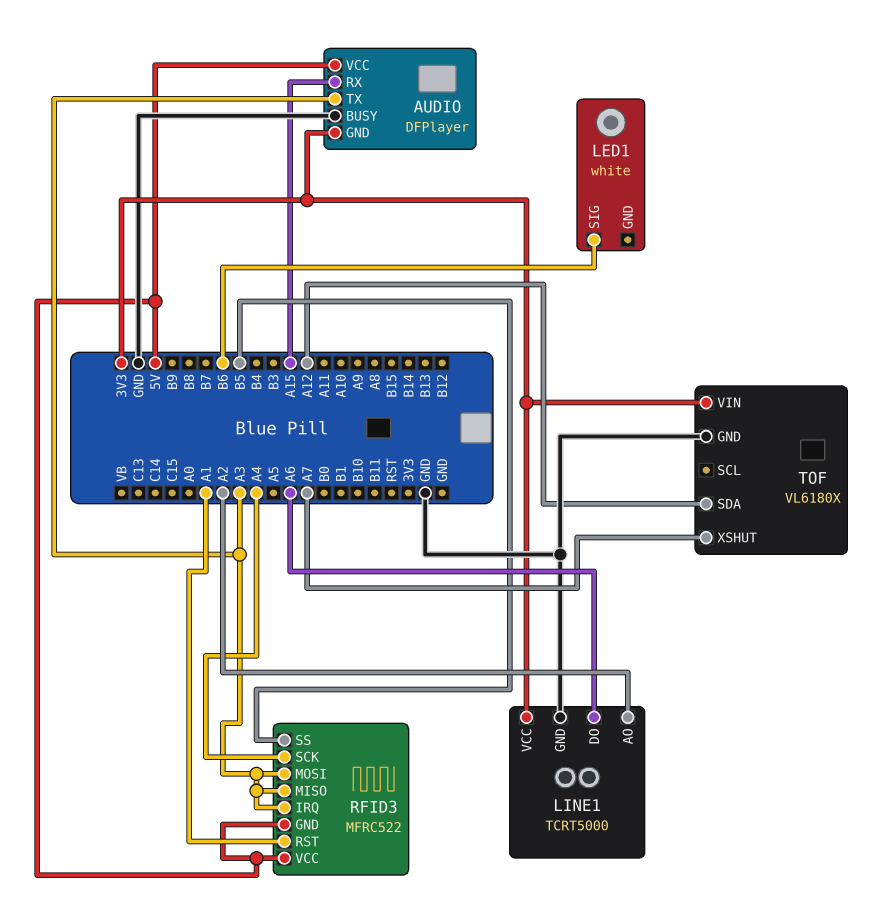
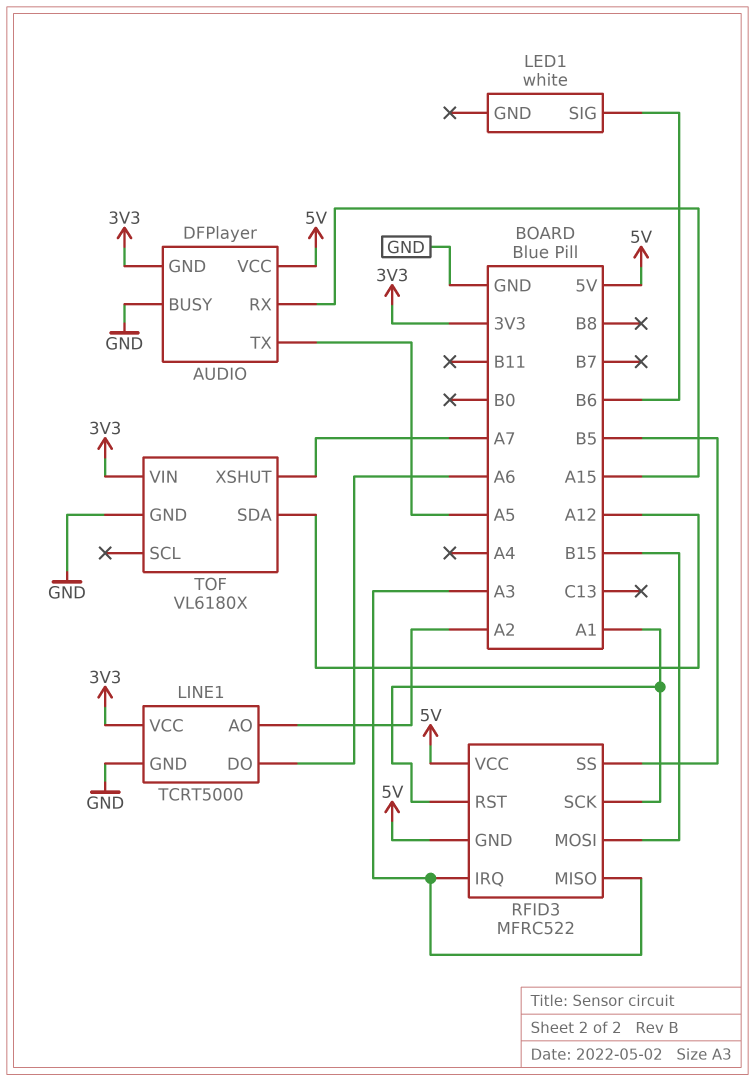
AUDIO pin TX: A3 -> A5
RFID3 pin MOSI: A3 -> B15
RFID3 pin SCK: A4 -> A1

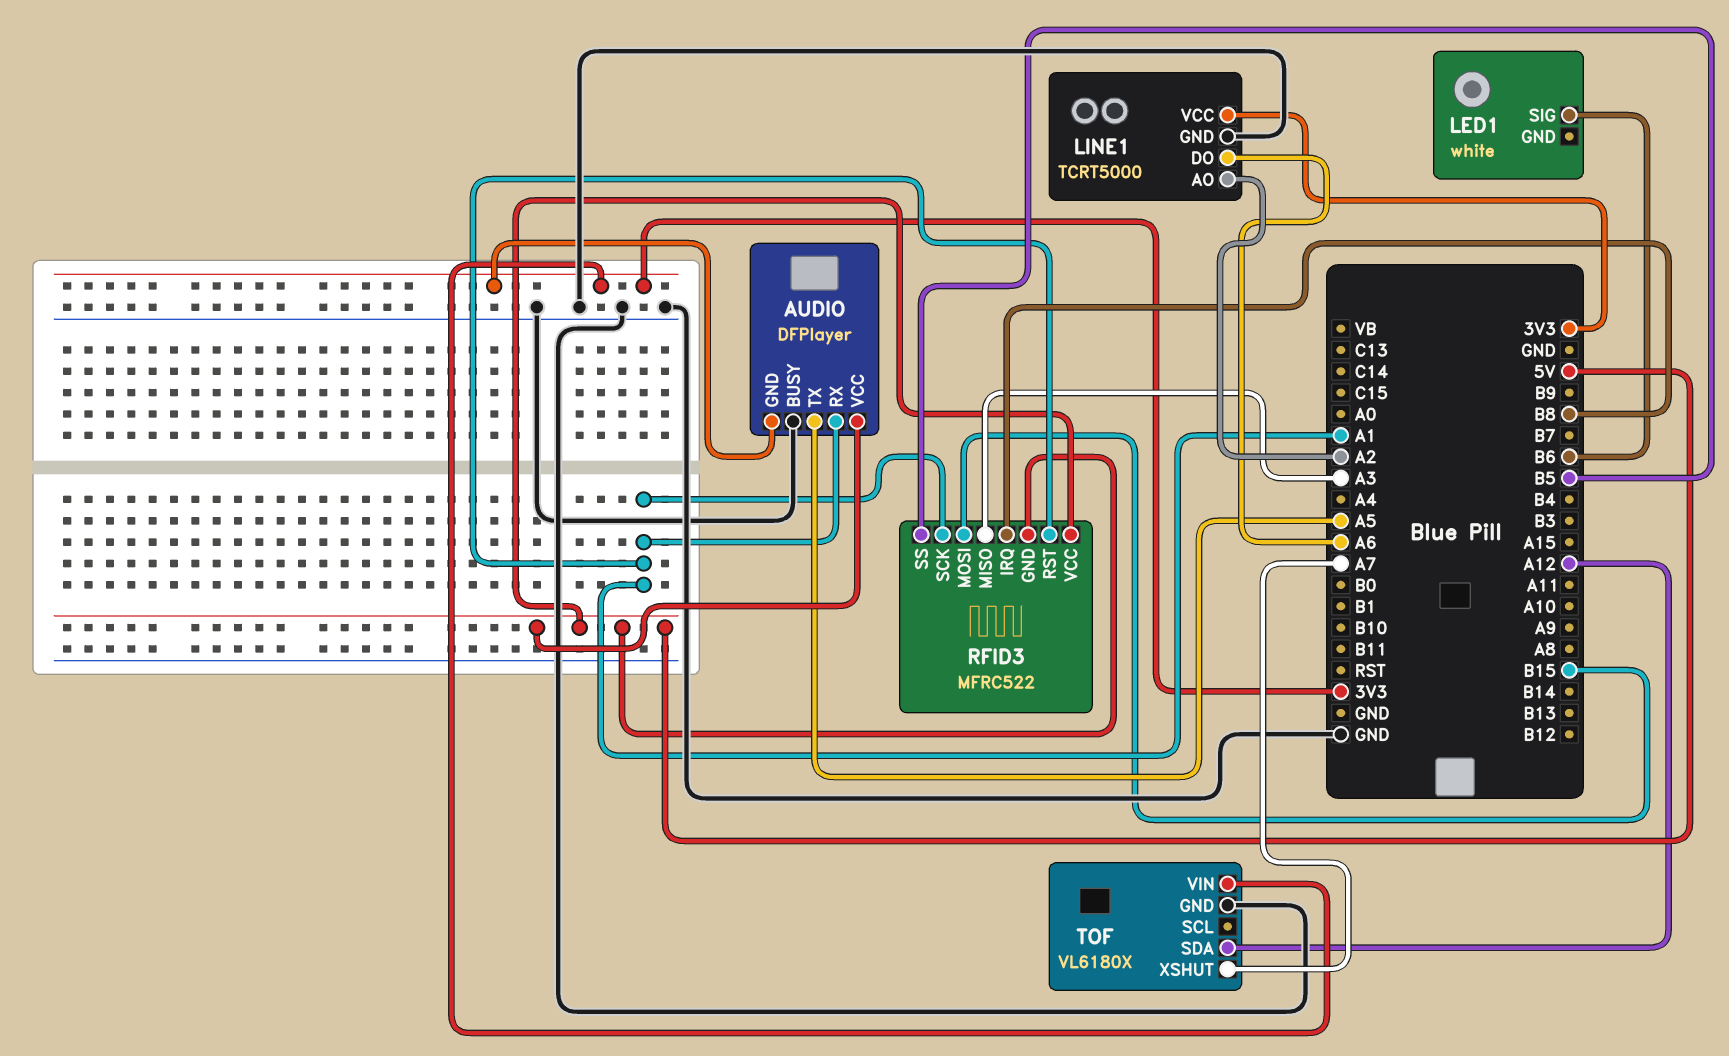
AUDIO pin RX: A15 -> A1
RFID3 pin IRQ: A3 -> B8

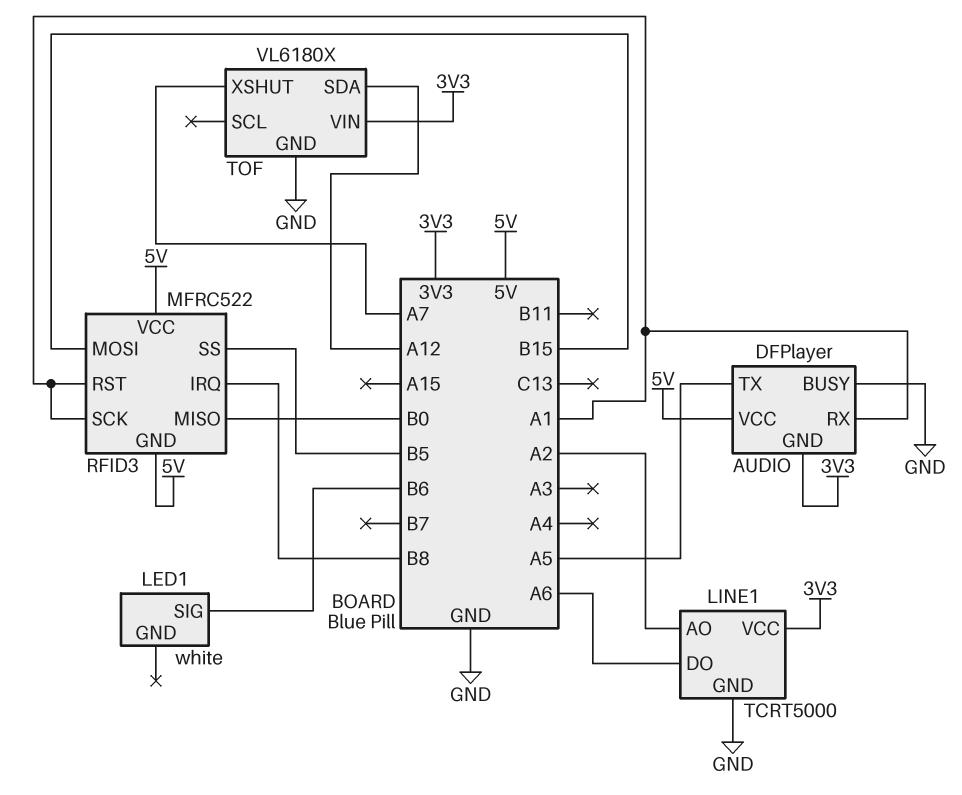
RFID3 pin MISO: A3 -> B0

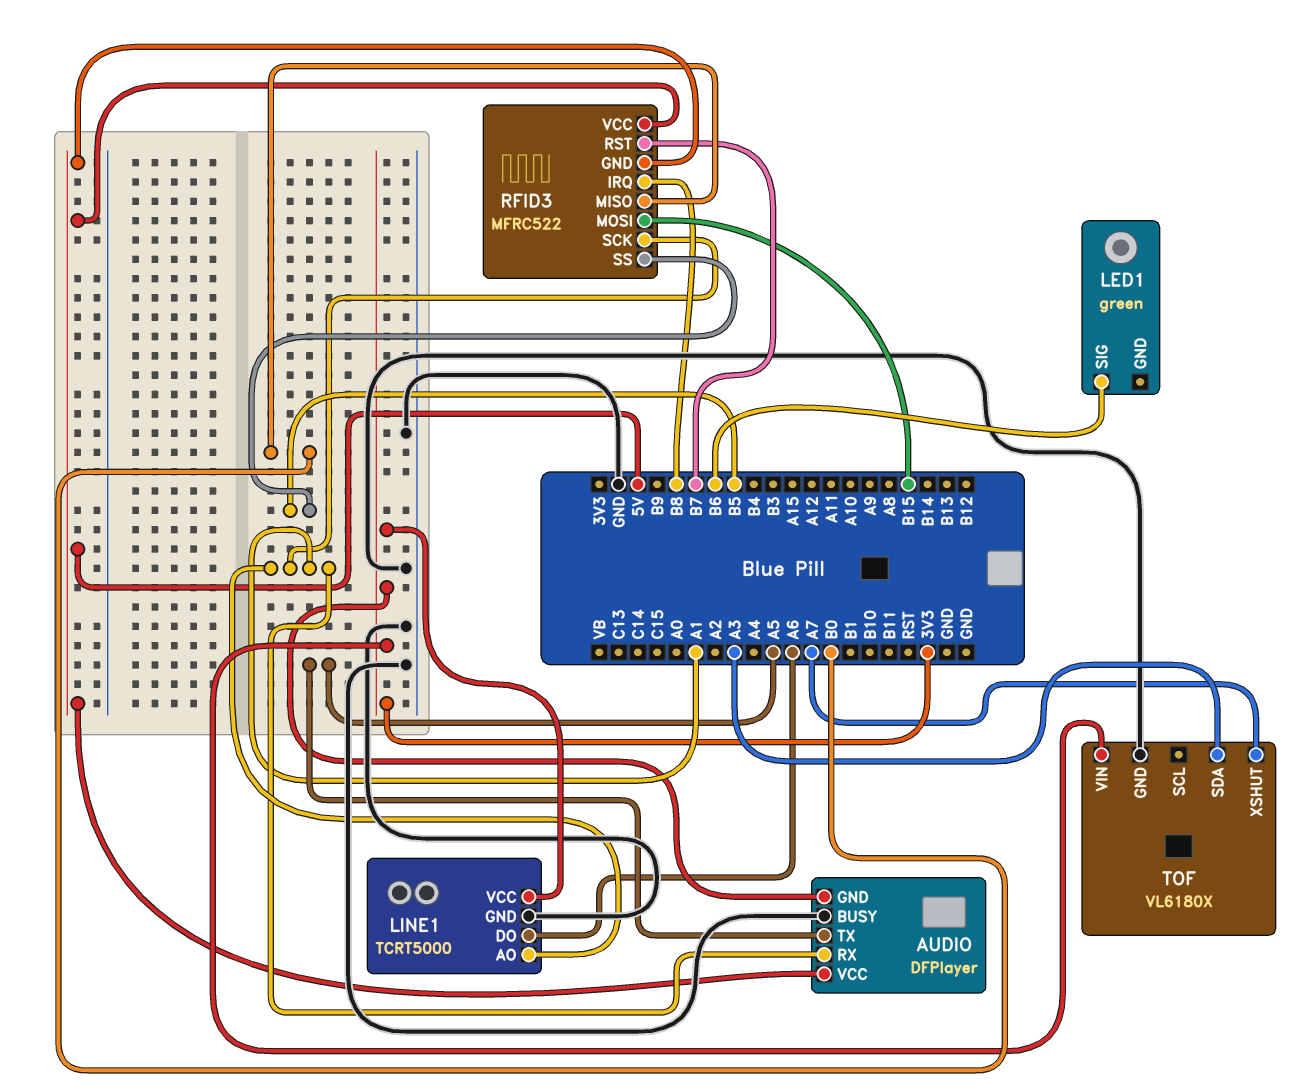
LED1: white -> green
LINE1 pin AO: A2 -> A1
RFID3 pin RST: A1 -> B7
TOF pin SDA: A12 -> A3

